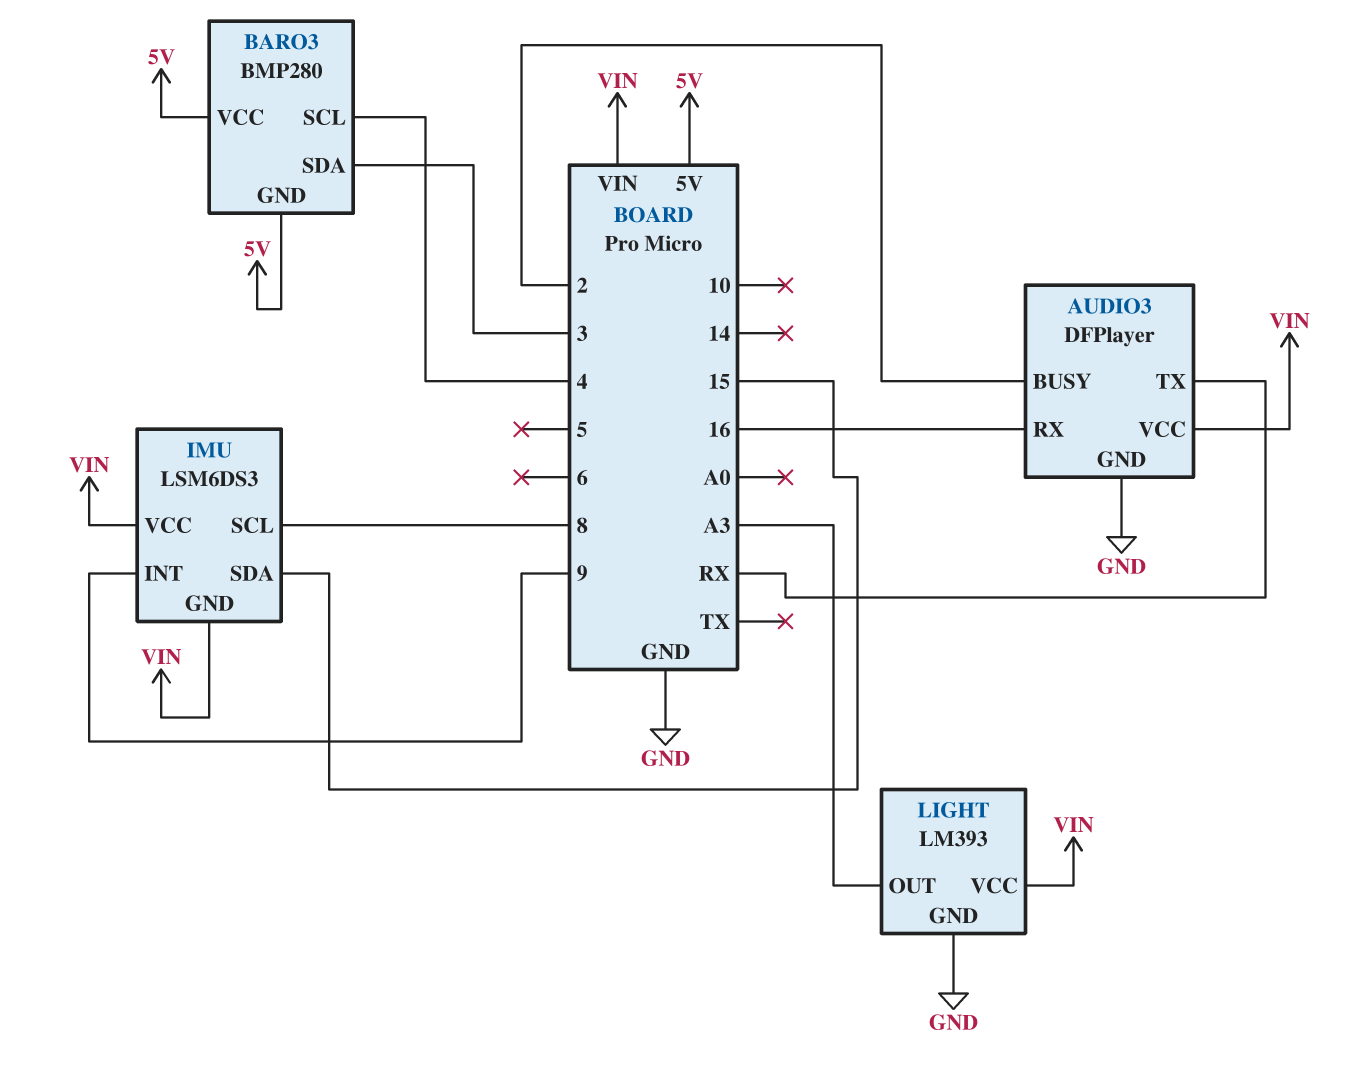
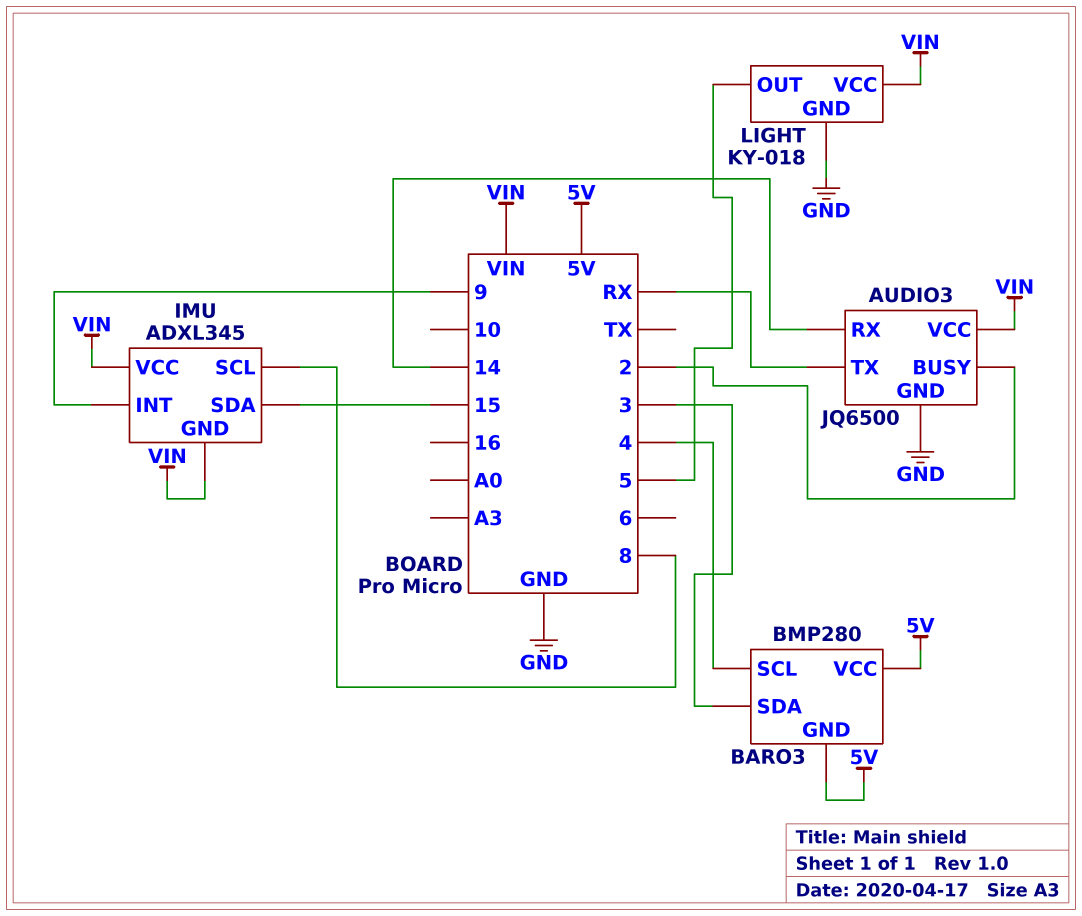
AUDIO3: DFPlayer -> JQ6500
AUDIO3 pin RX: 16 -> 14
IMU: LSM6DS3 -> ADXL345
LIGHT: LM393 -> KY-018
LIGHT pin OUT: A3 -> 5

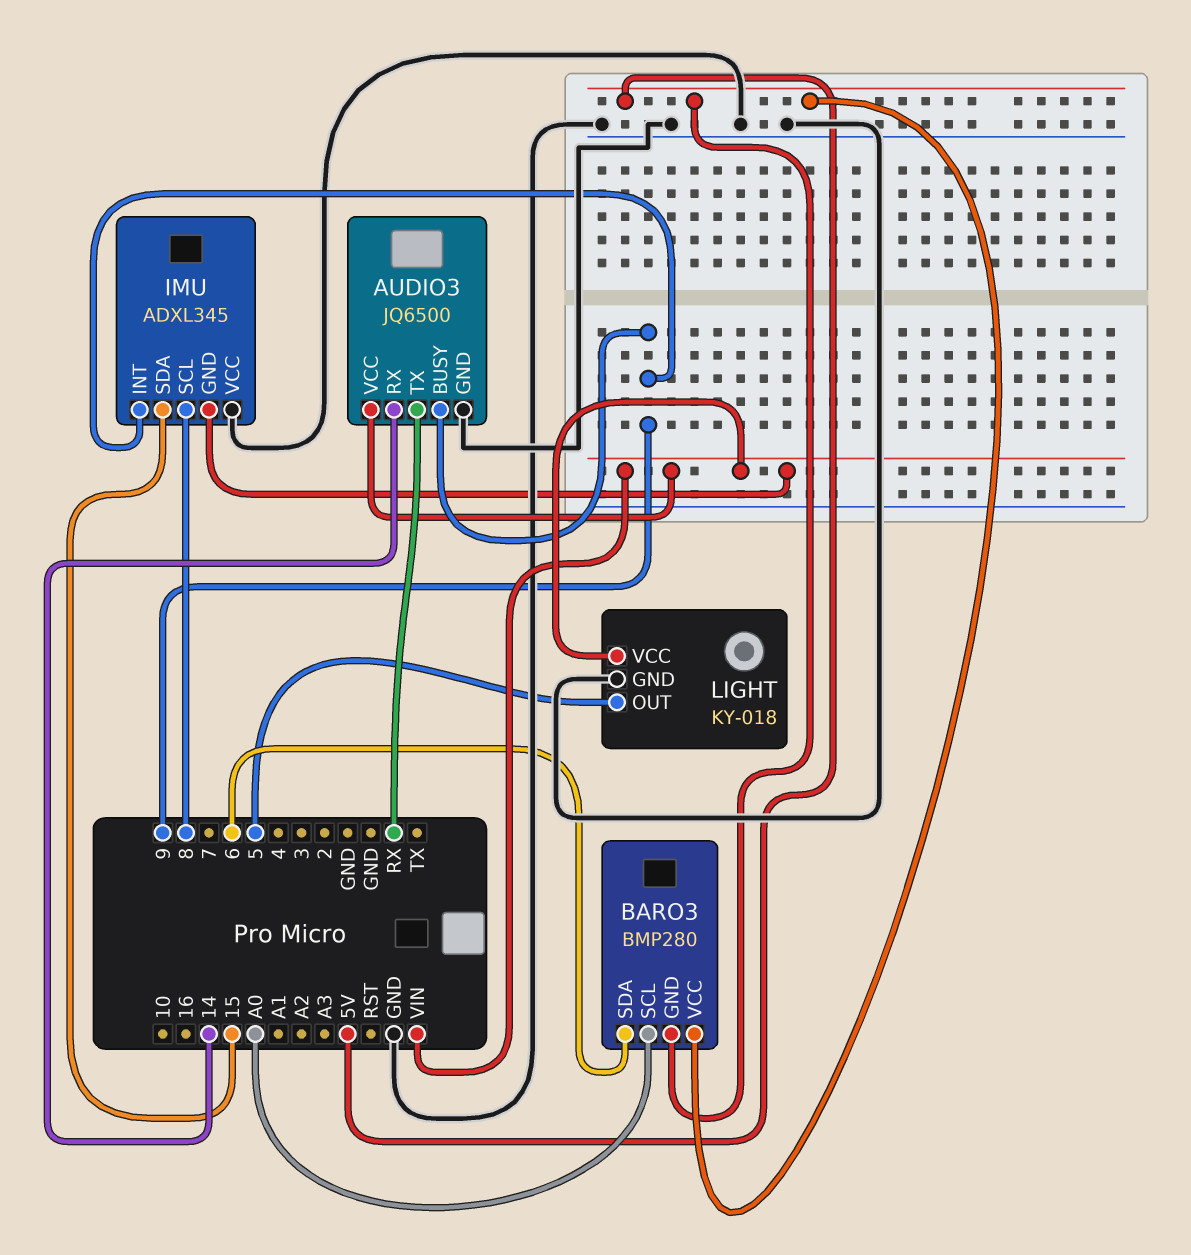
AUDIO3 pin BUSY: 2 -> 9
BARO3 pin SCL: 4 -> A0
BARO3 pin SDA: 3 -> 6
IMU pin VCC: VIN -> GND

